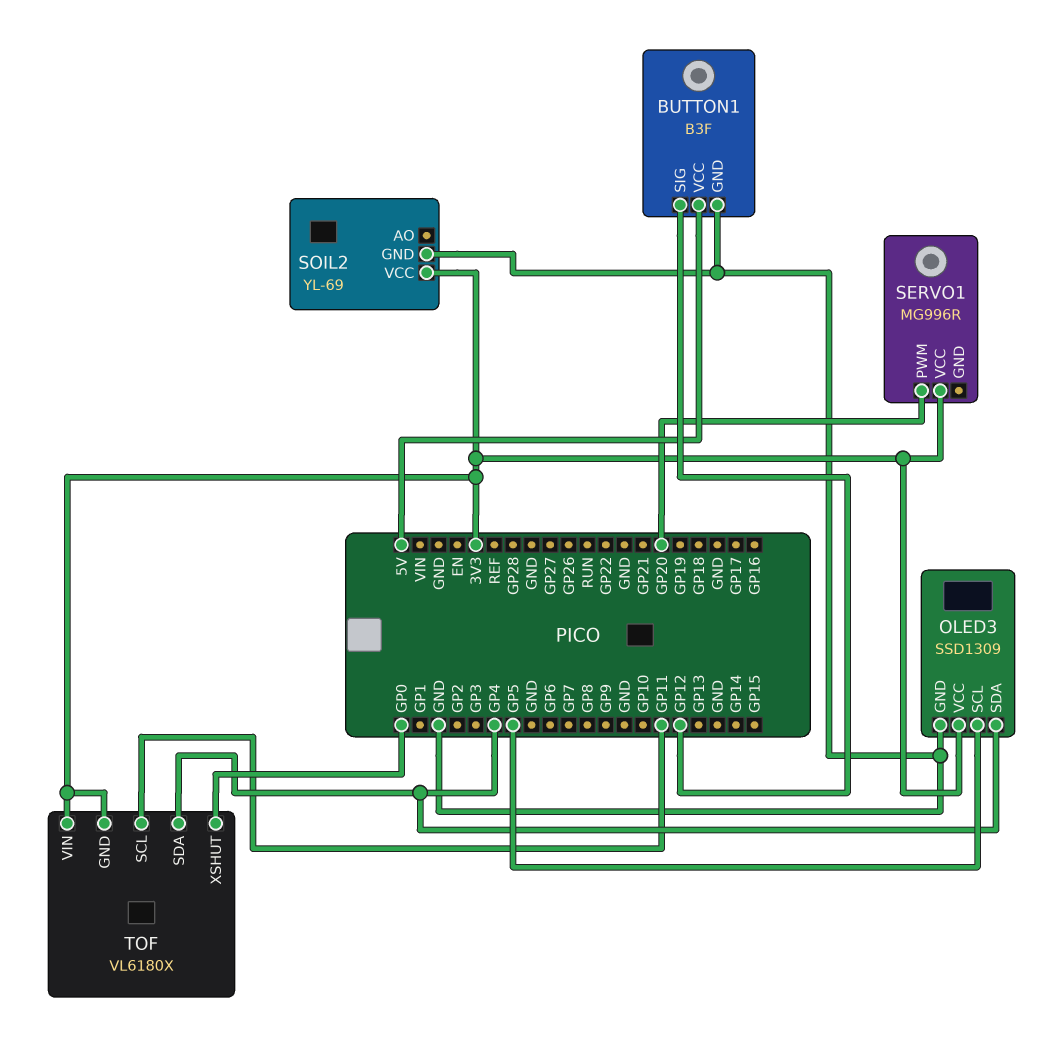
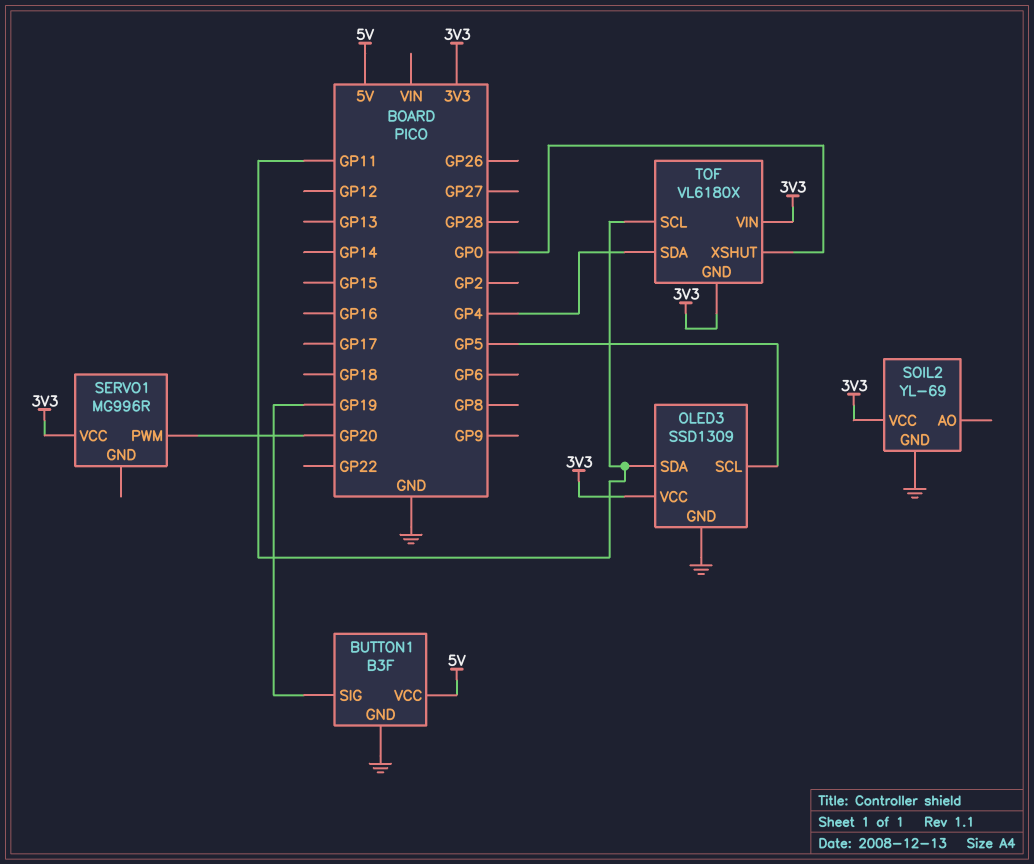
BUTTON1 pin SIG: GP12 -> GP19
OLED3 pin SDA: GP4 -> GP11

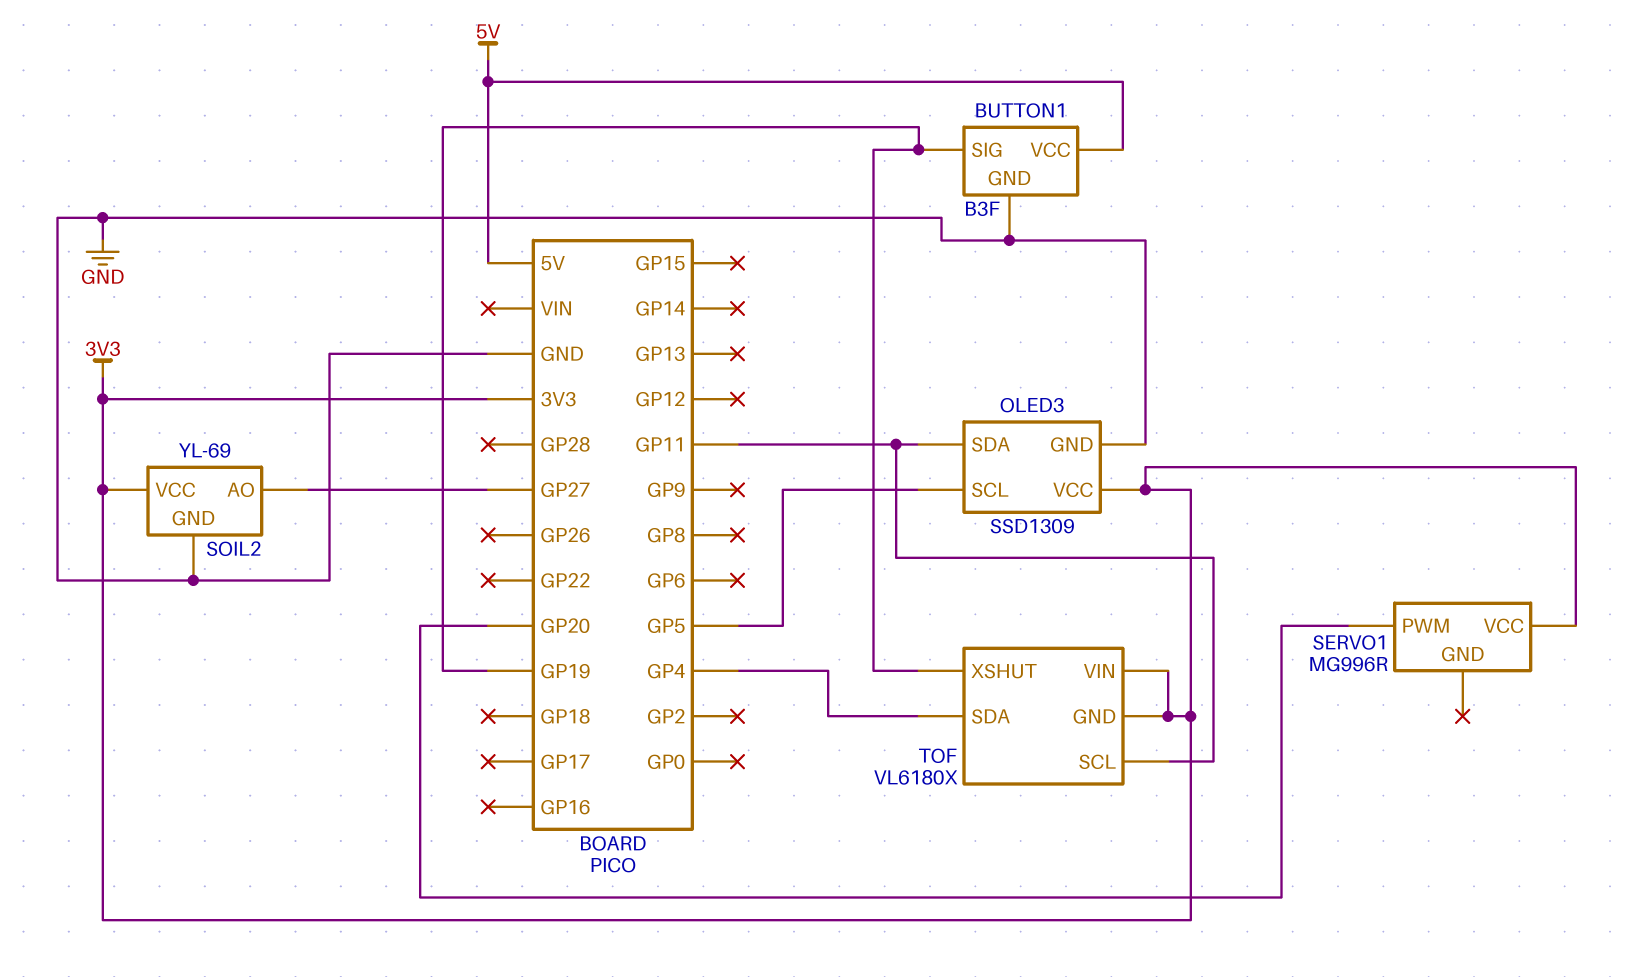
SOIL2 pin AO: none -> GP27
TOF pin XSHUT: GP0 -> GP19

